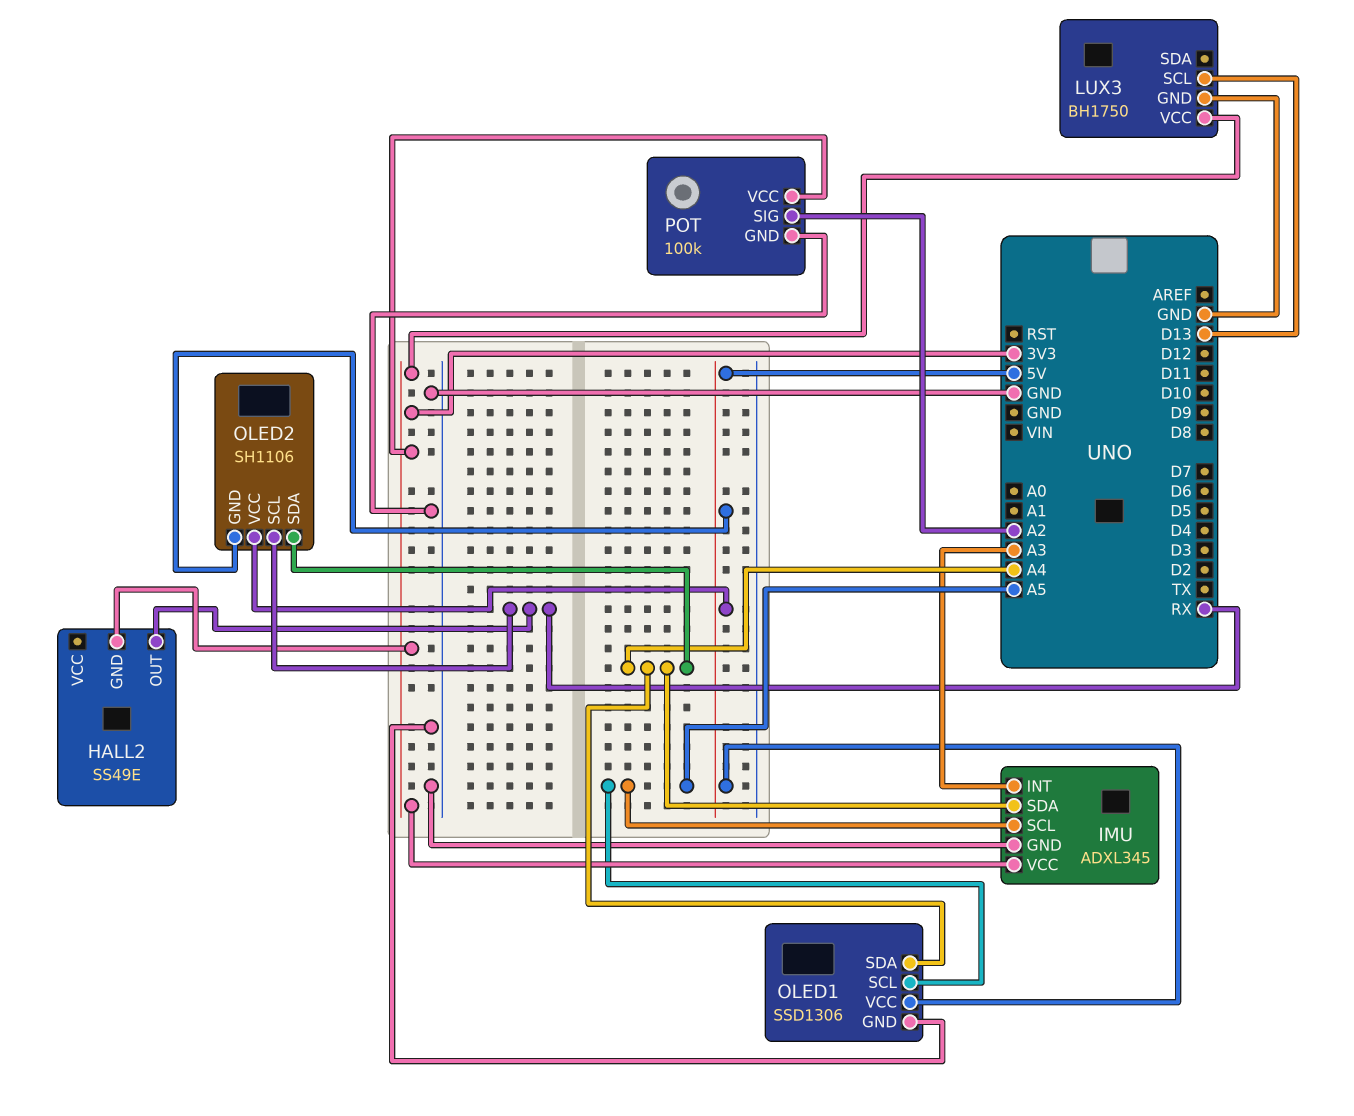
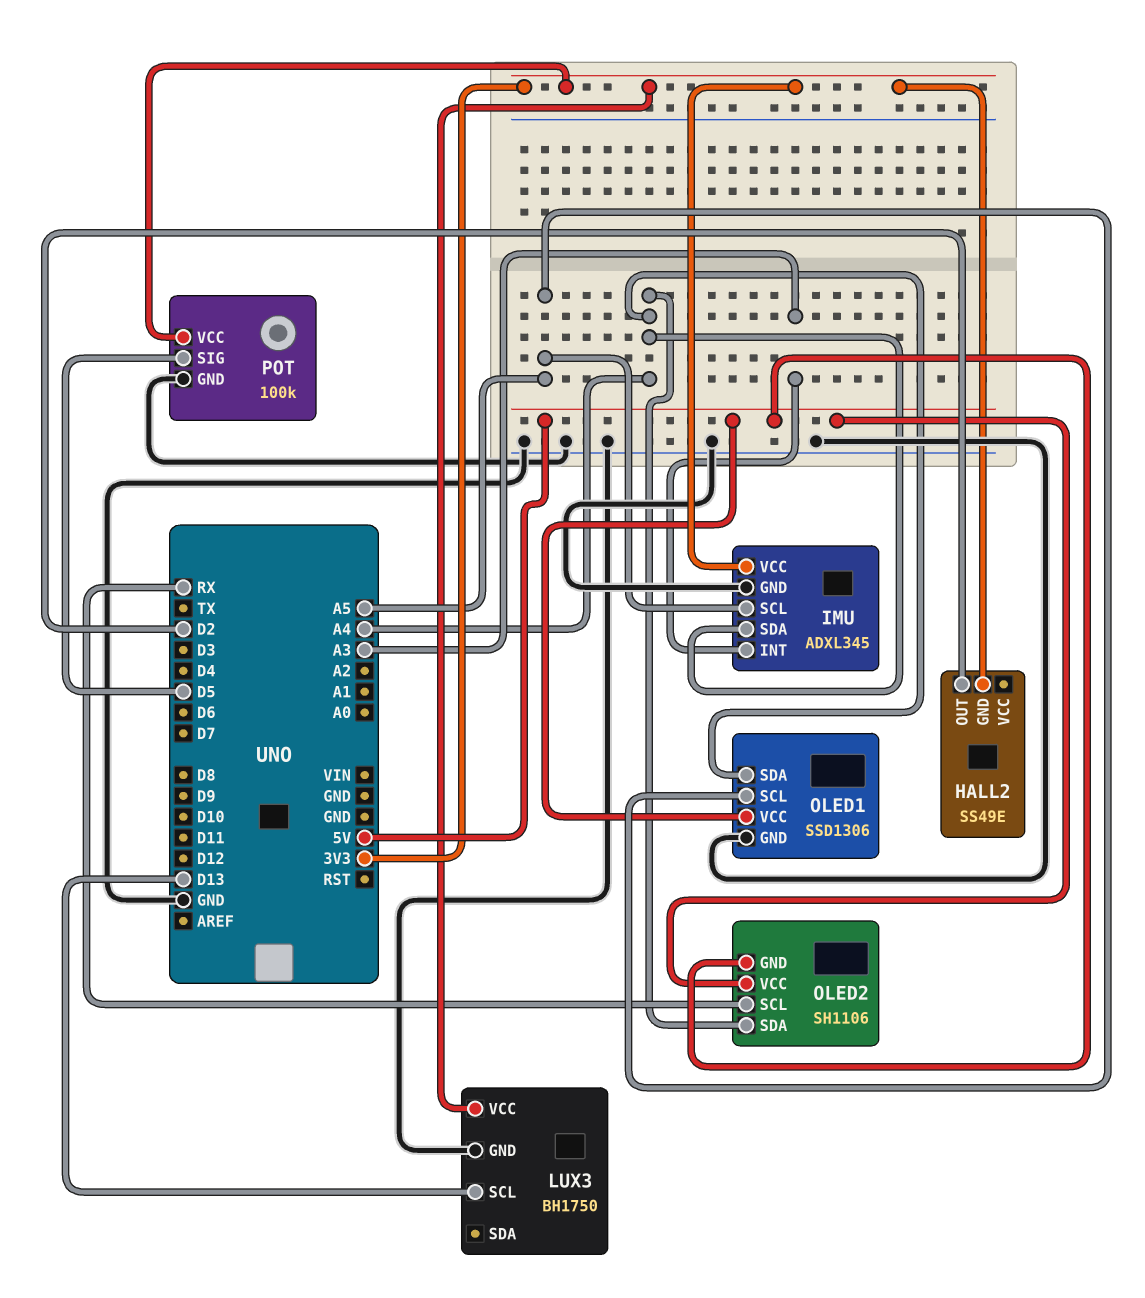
HALL2 pin OUT: RX -> D2
POT pin SIG: A2 -> D5

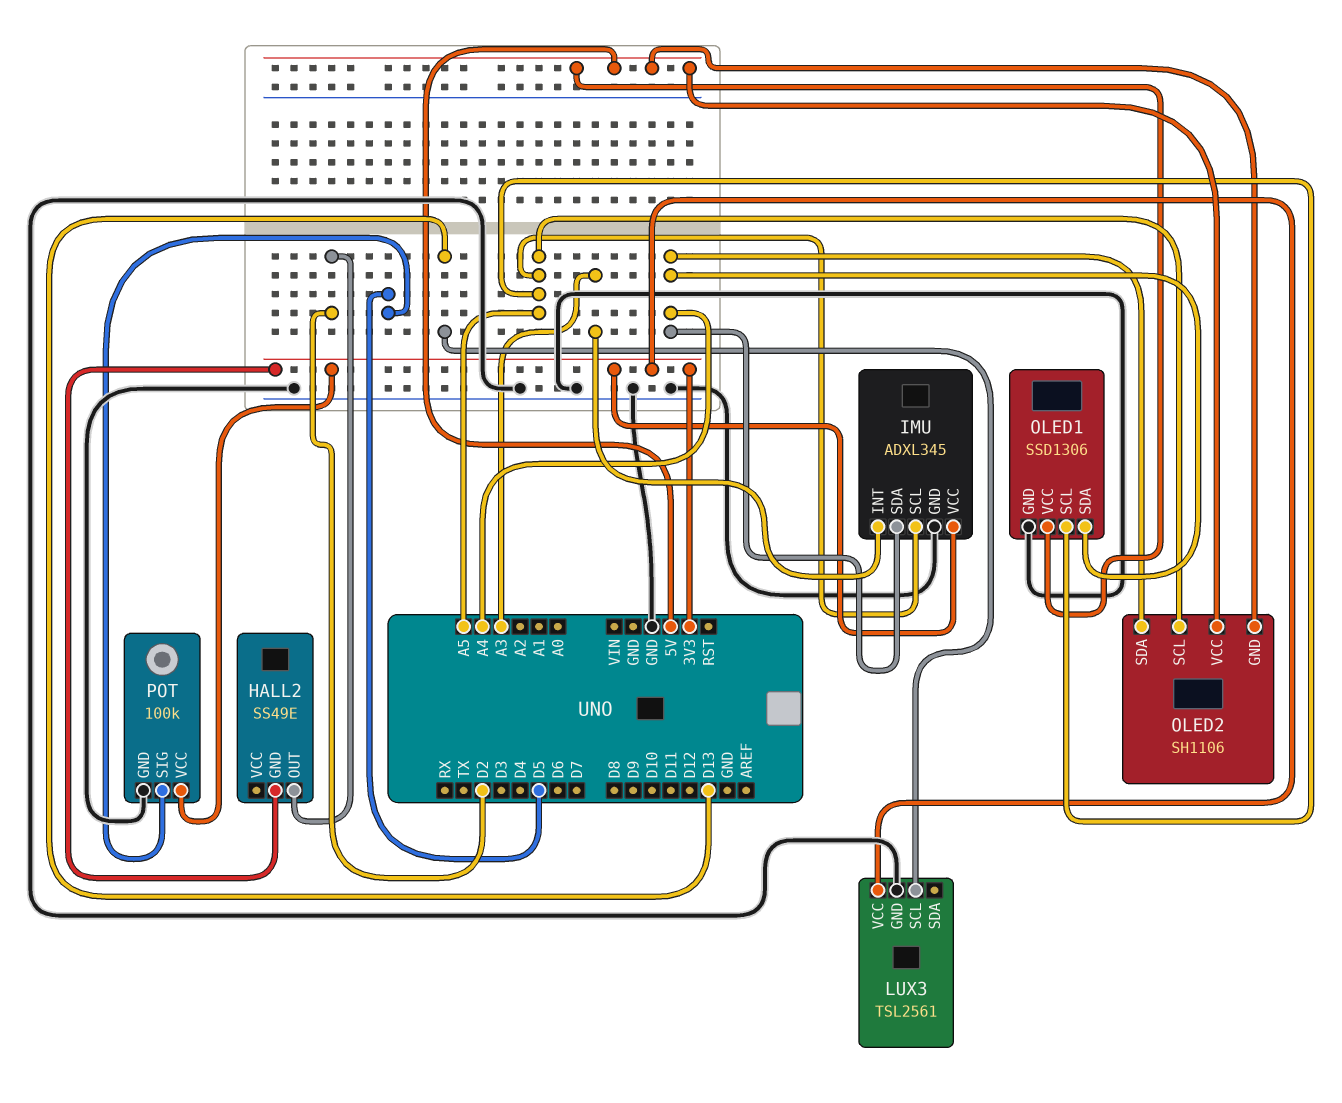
LUX3: BH1750 -> TSL2561
OLED2 pin SCL: RX -> A5

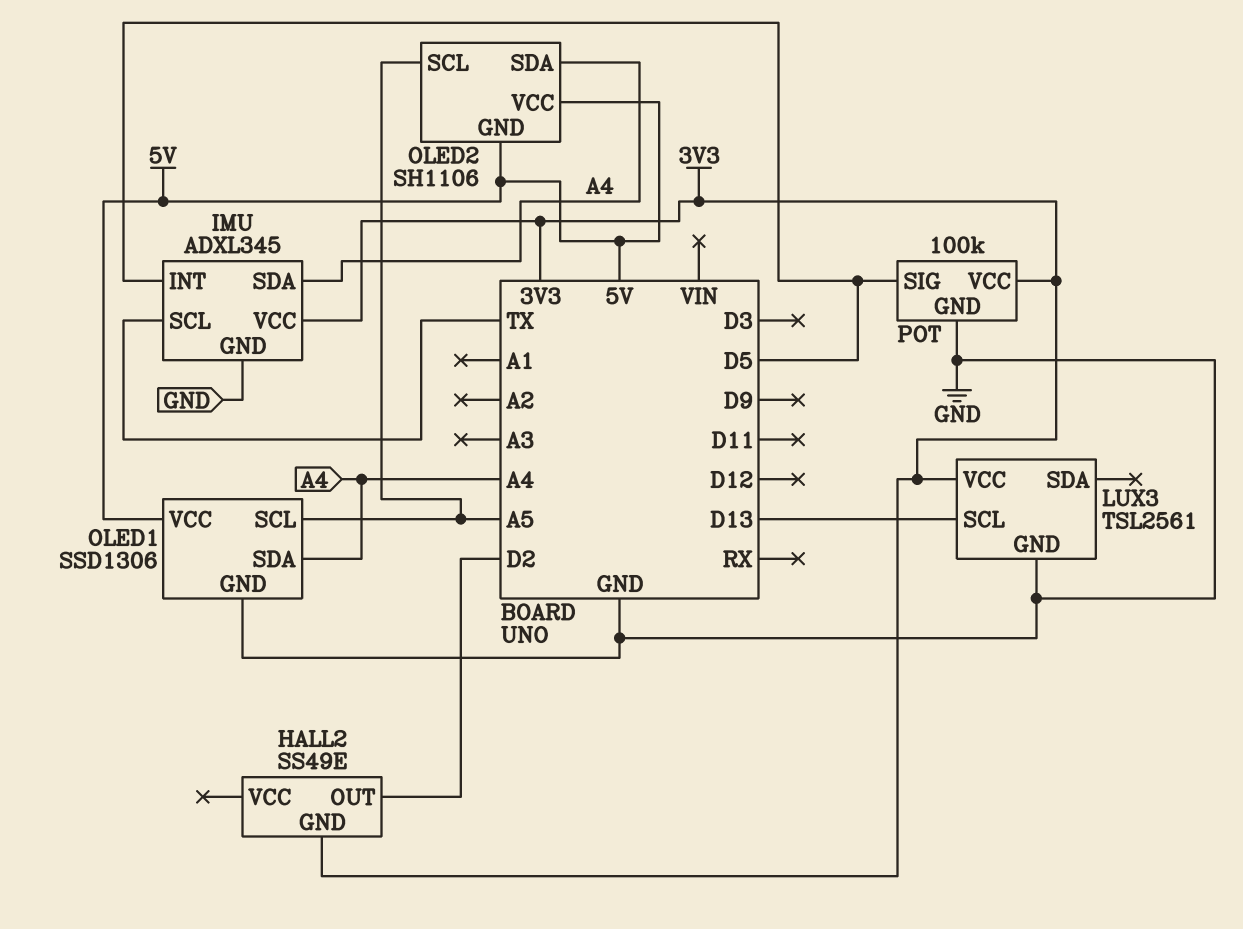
IMU pin INT: A3 -> D5
IMU pin SCL: A5 -> TX

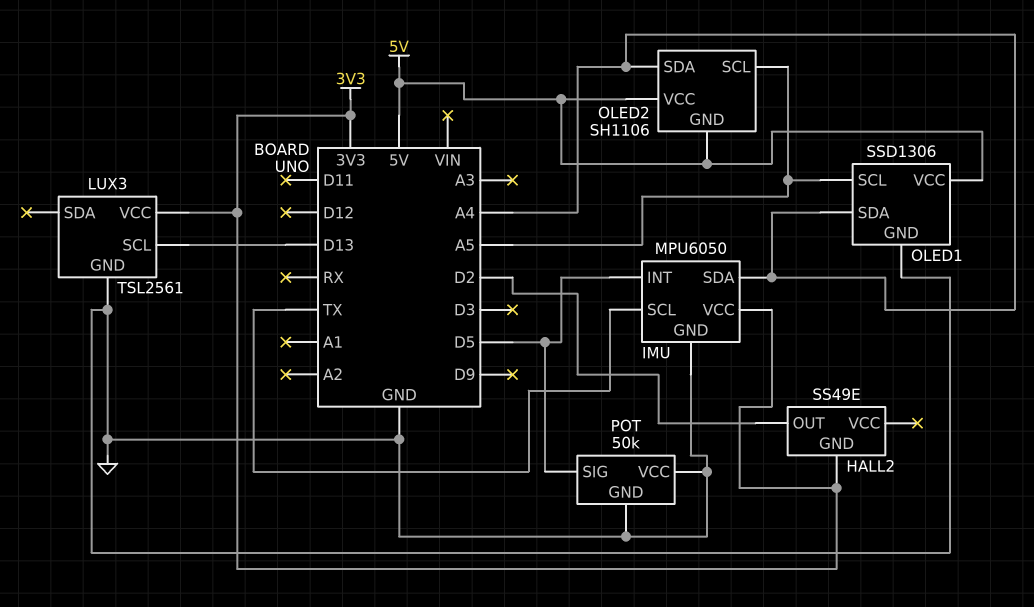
IMU: ADXL345 -> MPU6050
POT: 100k -> 50k
POT pin VCC: 3V3 -> GND

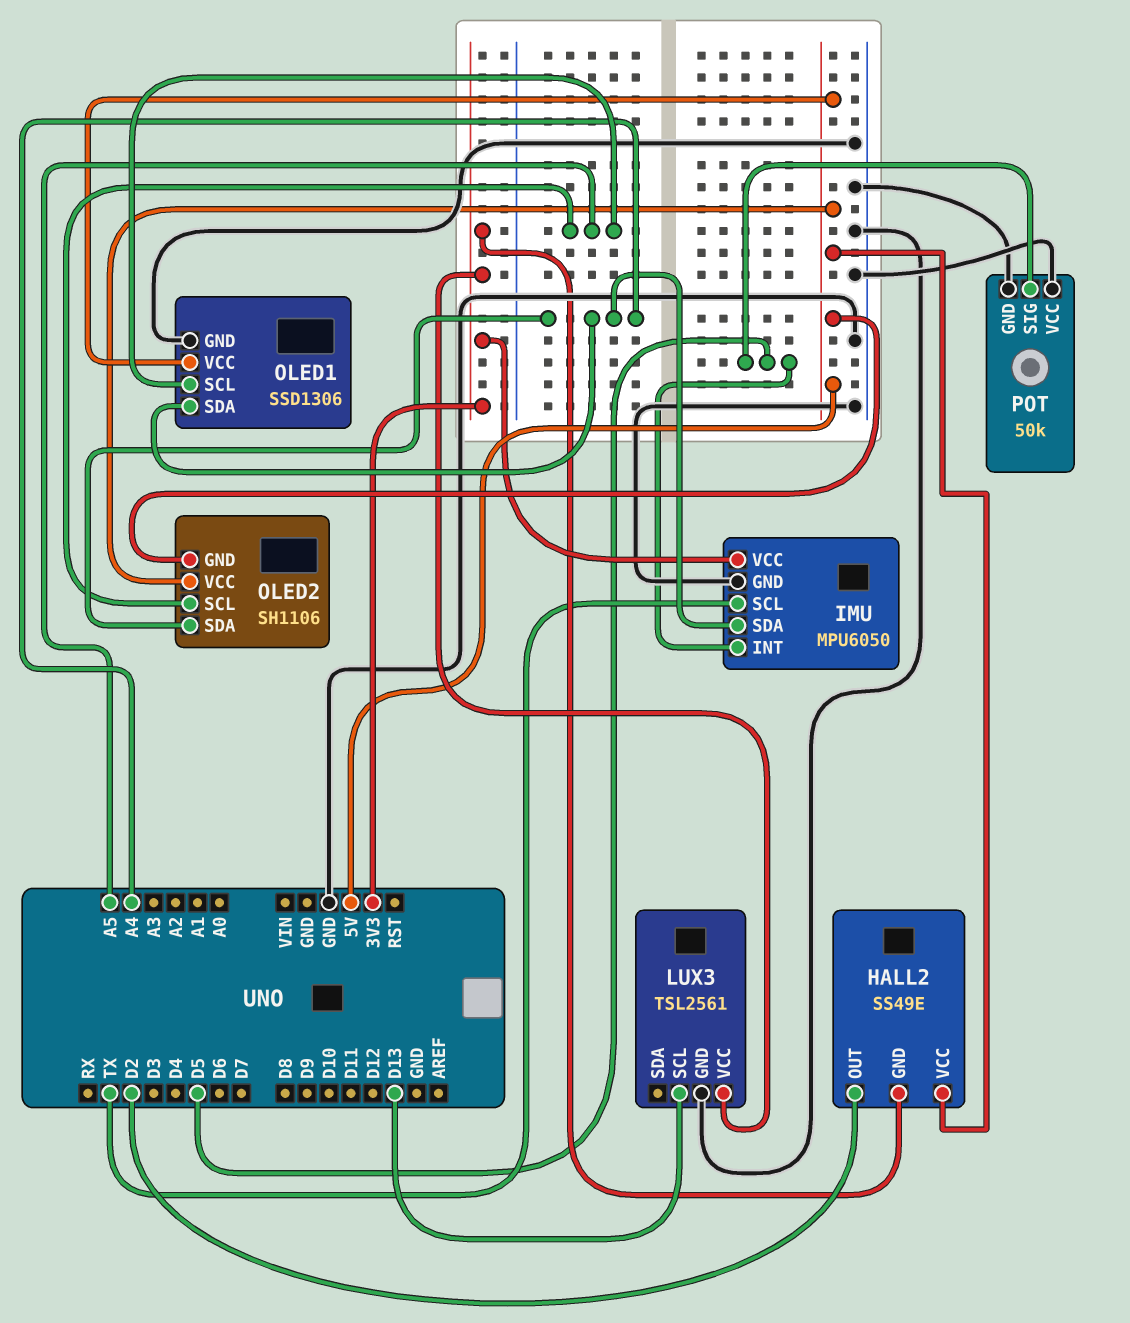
HALL2 pin VCC: none -> 5V

